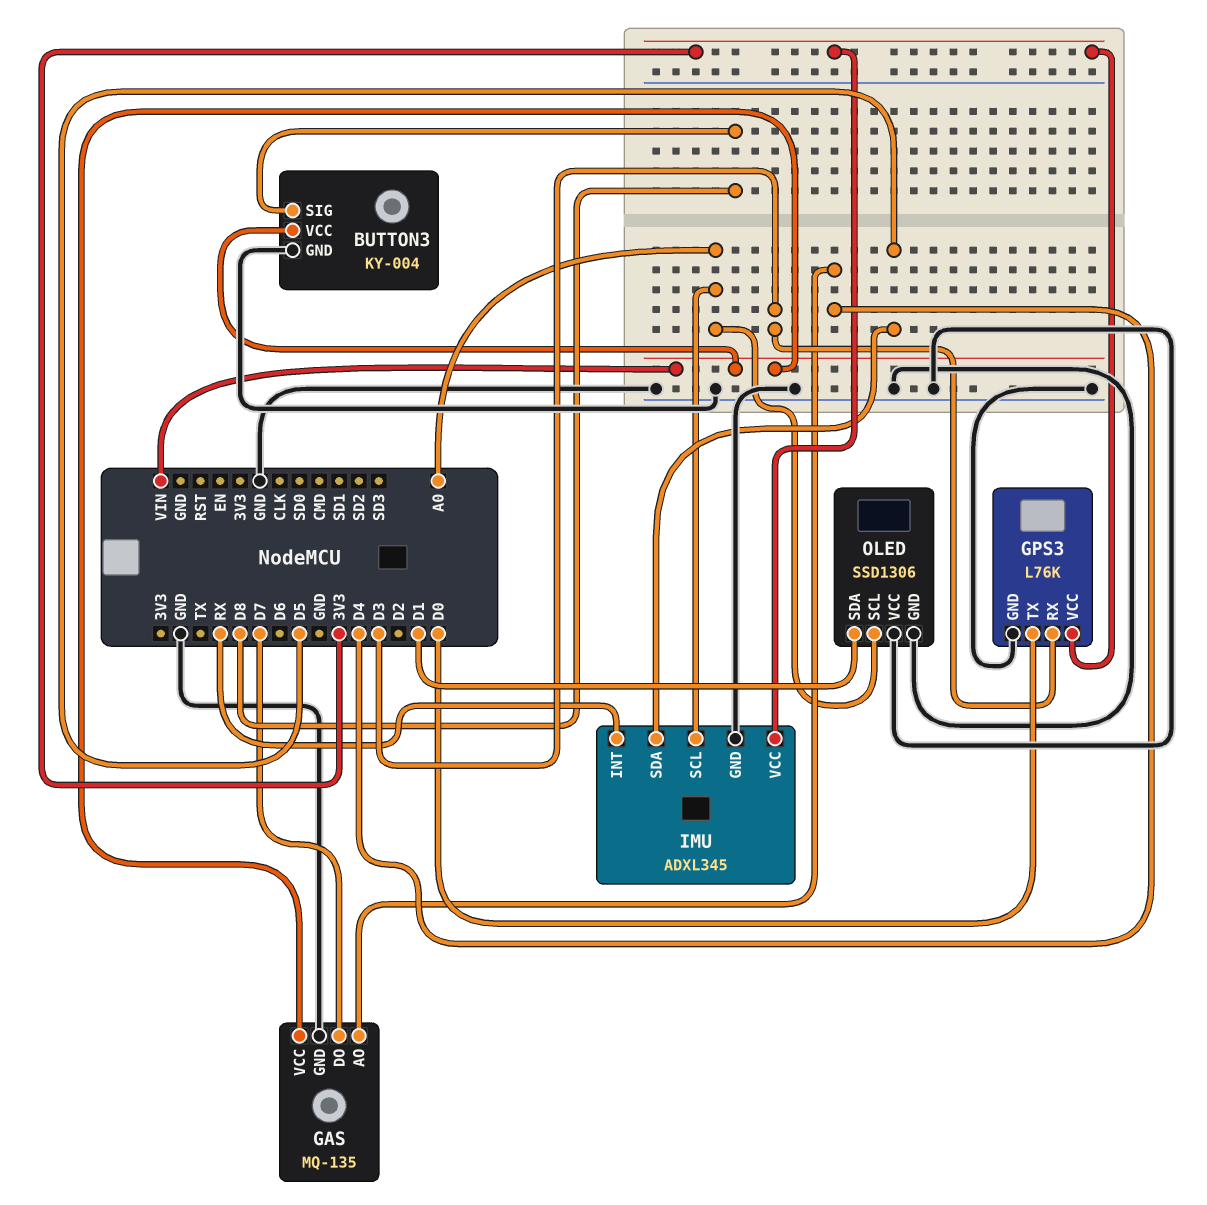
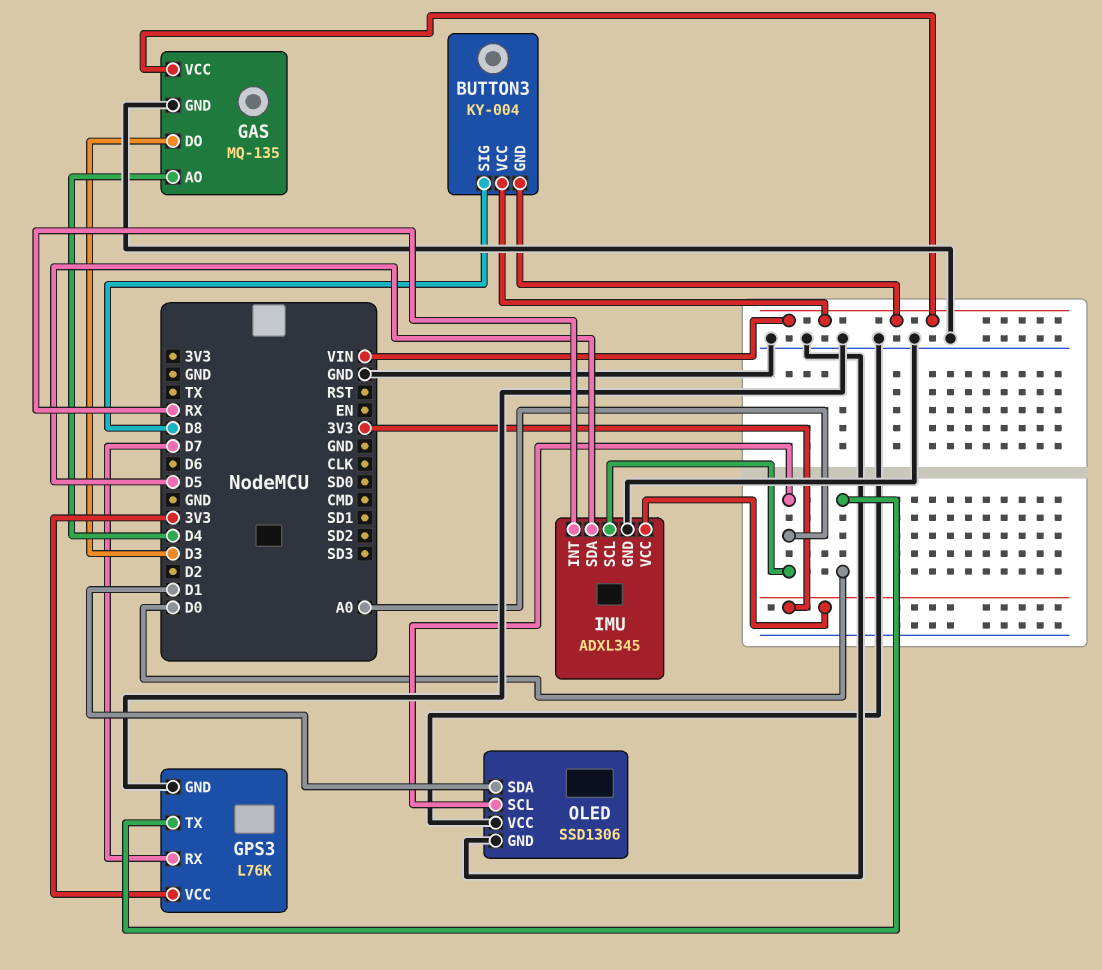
BUTTON3 pin GND: GND -> VIN
GAS pin DO: D7 -> D3
GPS3 pin RX: D3 -> D7

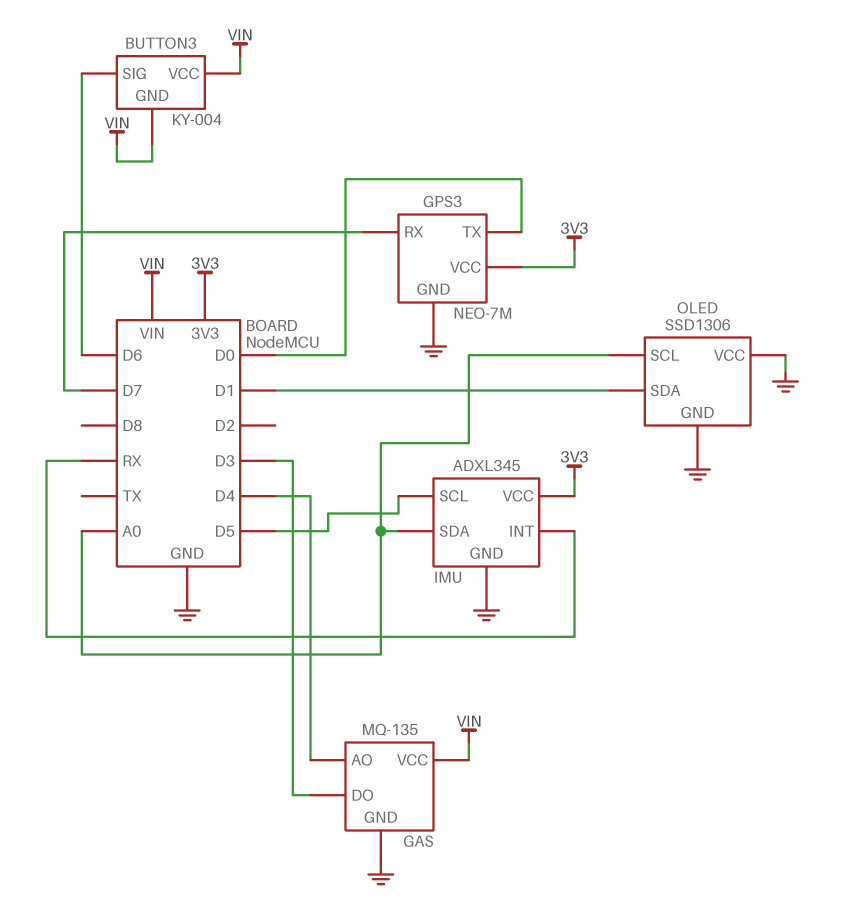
BUTTON3 pin SIG: D8 -> D6
GPS3: L76K -> NEO-7M
IMU pin SCL: A0 -> D5
IMU pin SDA: D5 -> A0

